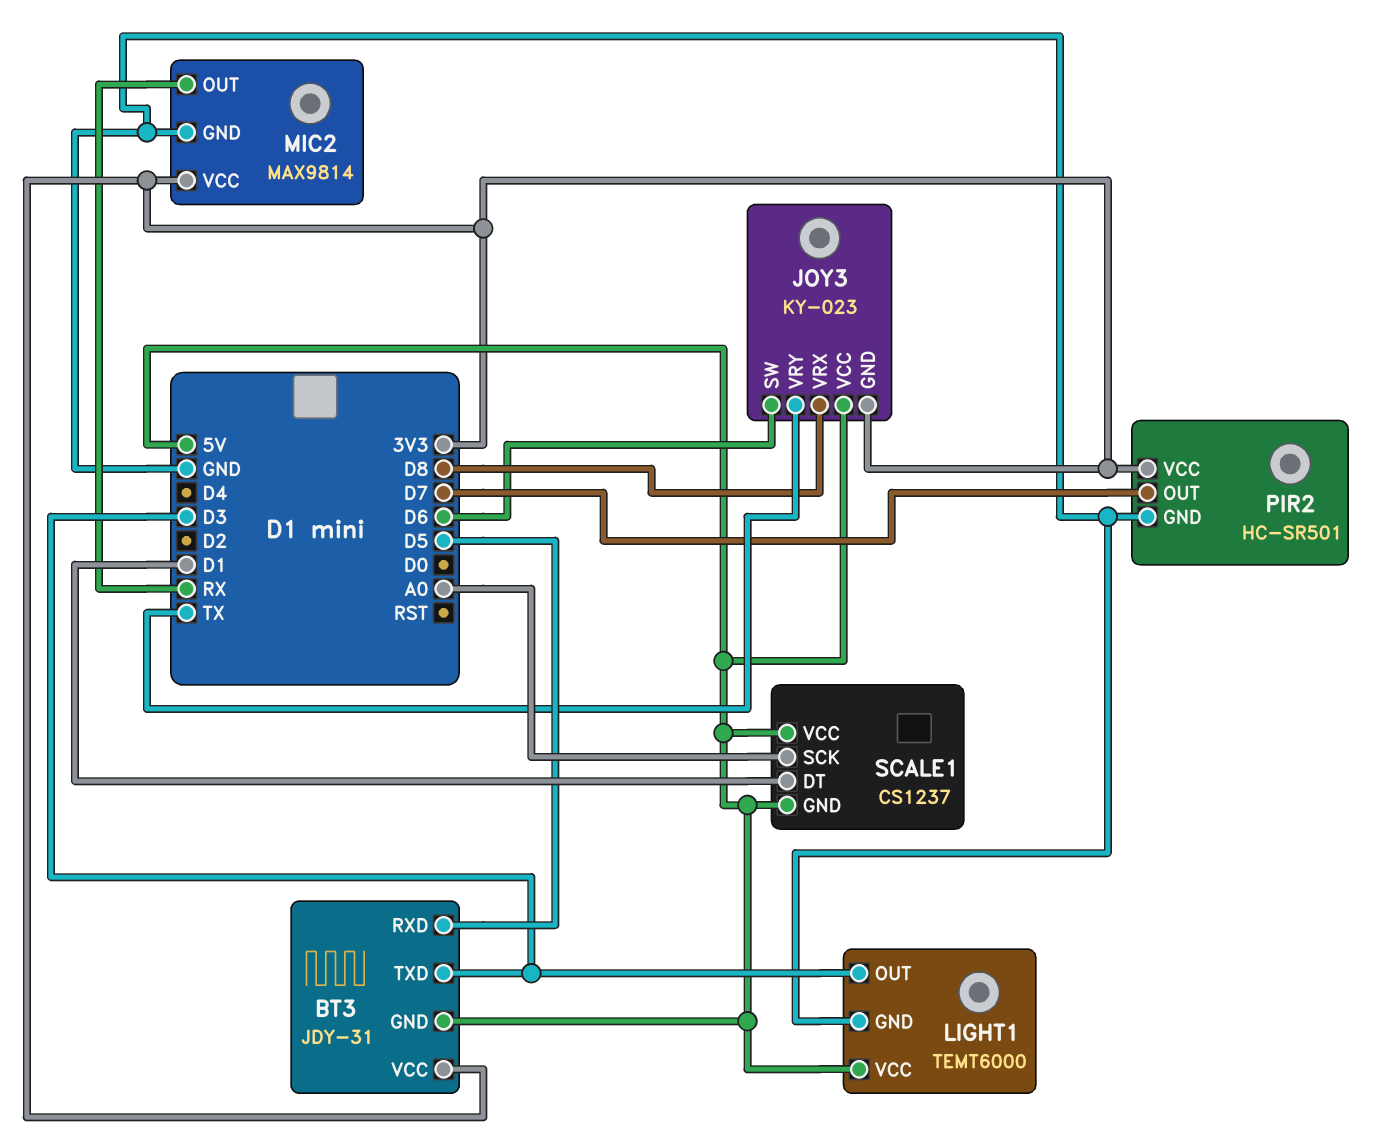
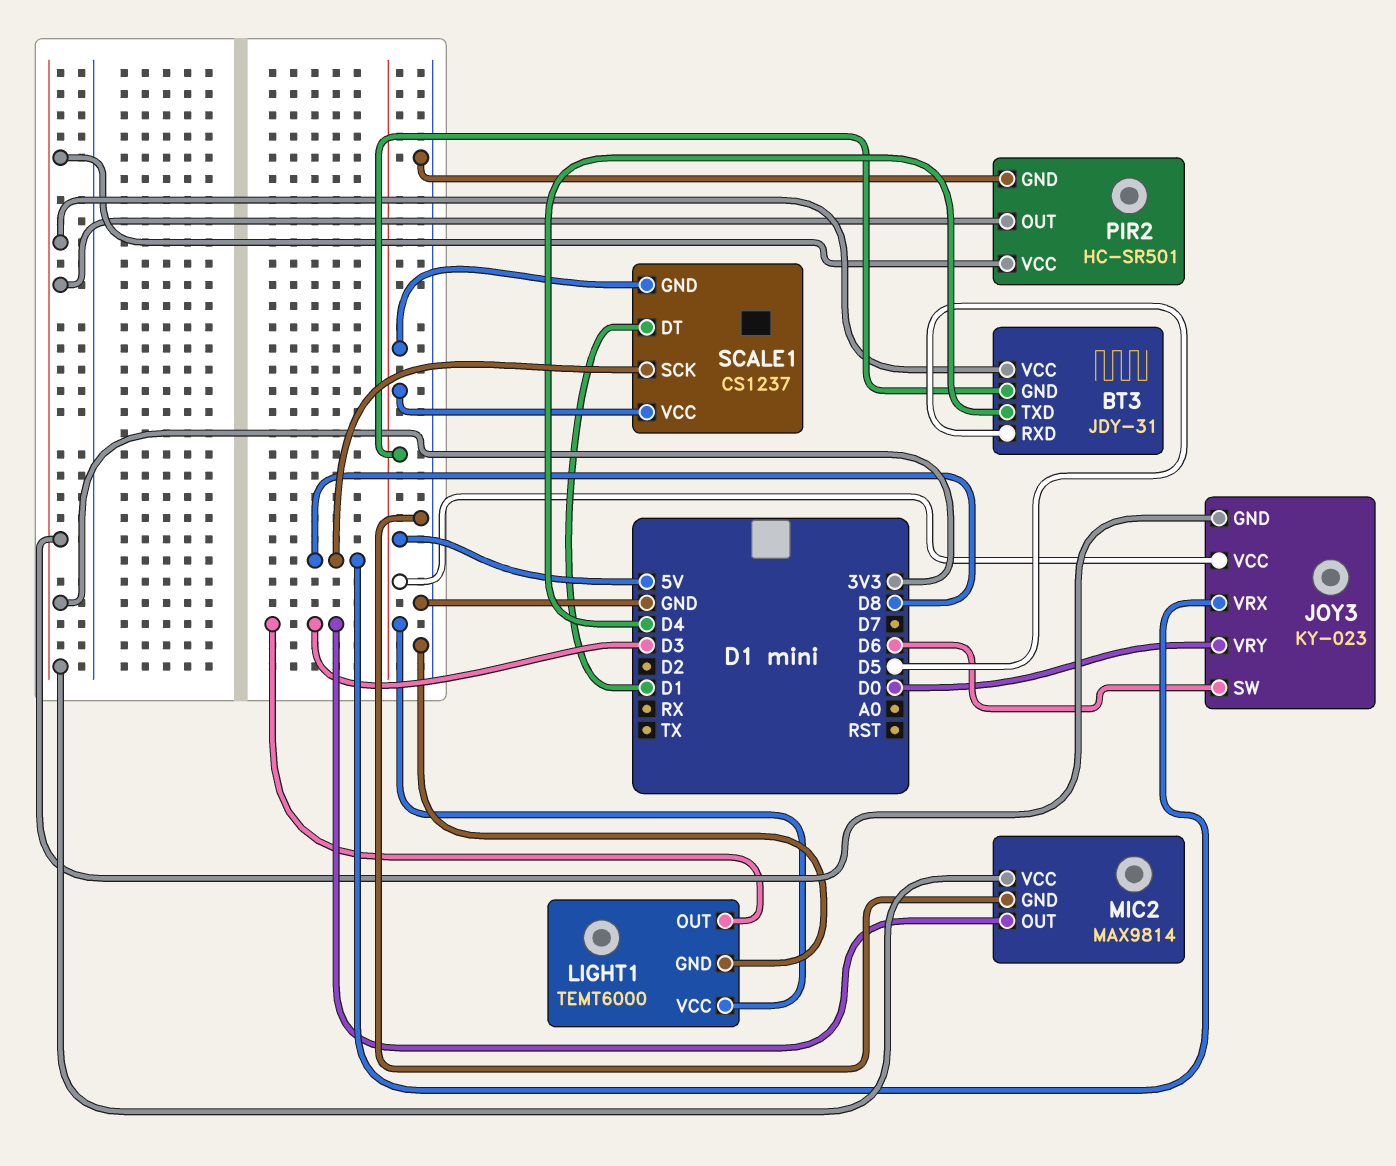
BT3 pin TXD: D3 -> D4
JOY3 pin VRY: TX -> D0
MIC2 pin OUT: RX -> D3
PIR2 pin OUT: D7 -> 3V3
SCALE1 pin SCK: A0 -> D8

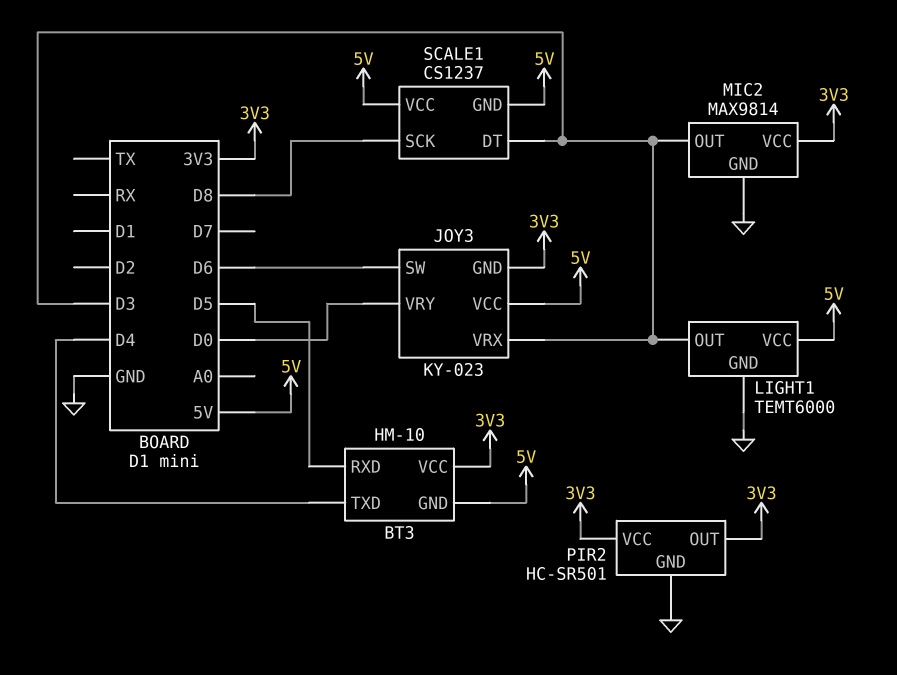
BT3: JDY-31 -> HM-10
JOY3 pin VRX: D8 -> D3
SCALE1 pin DT: D1 -> D3

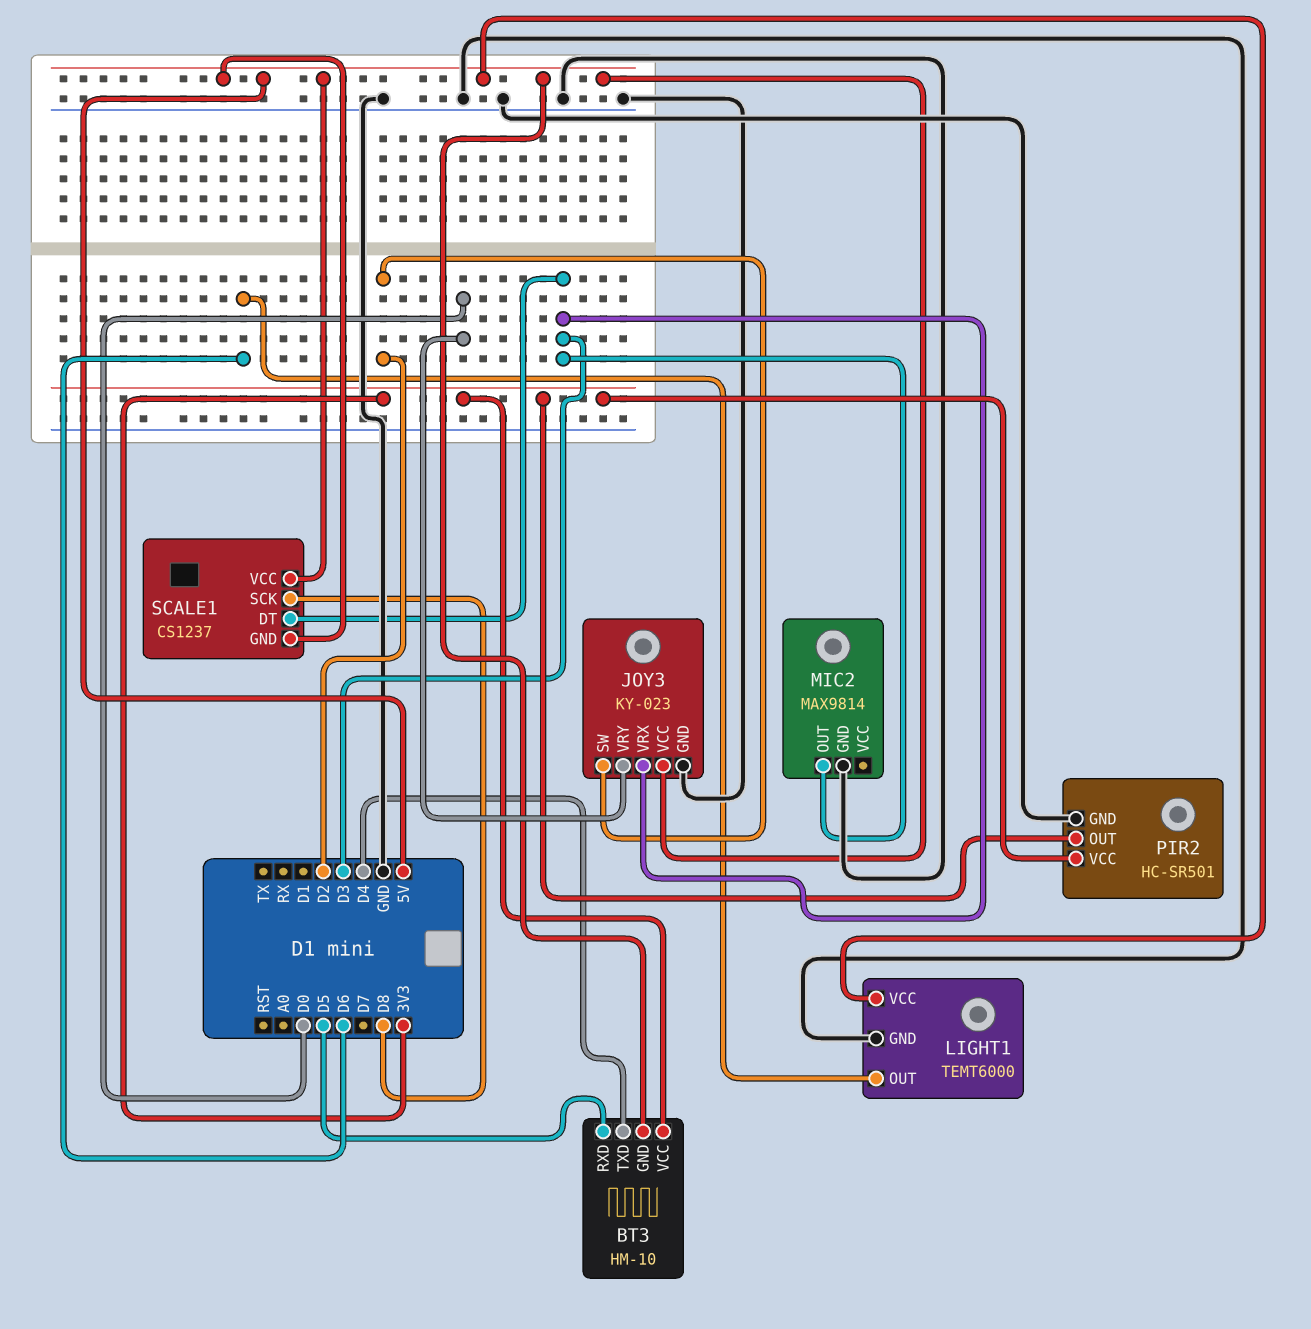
JOY3 pin GND: 3V3 -> GND
JOY3 pin SW: D6 -> D2
LIGHT1 pin OUT: D3 -> D6
MIC2 pin VCC: 3V3 -> none

